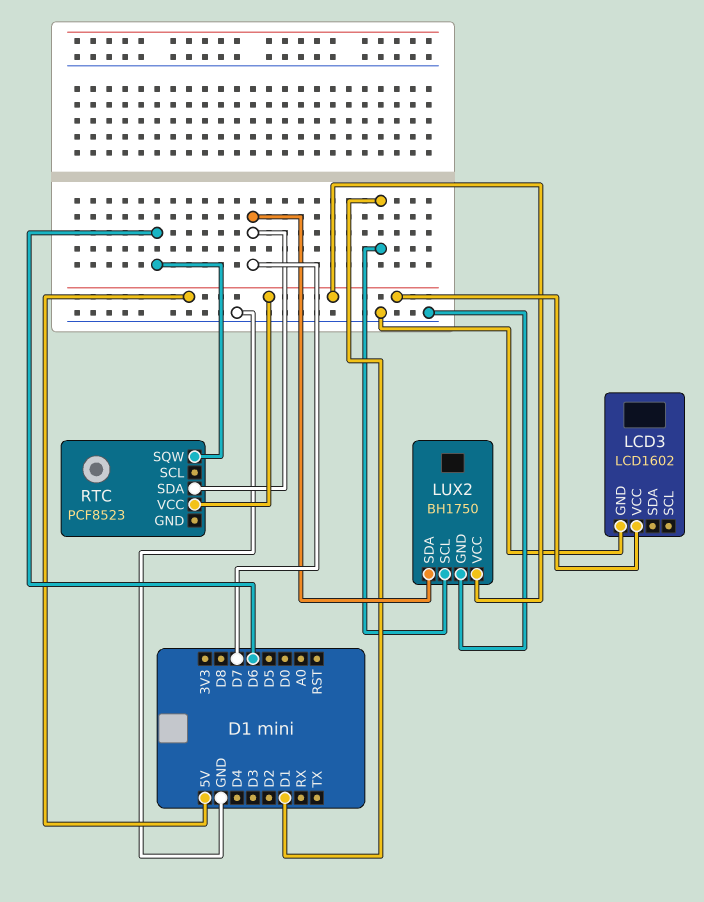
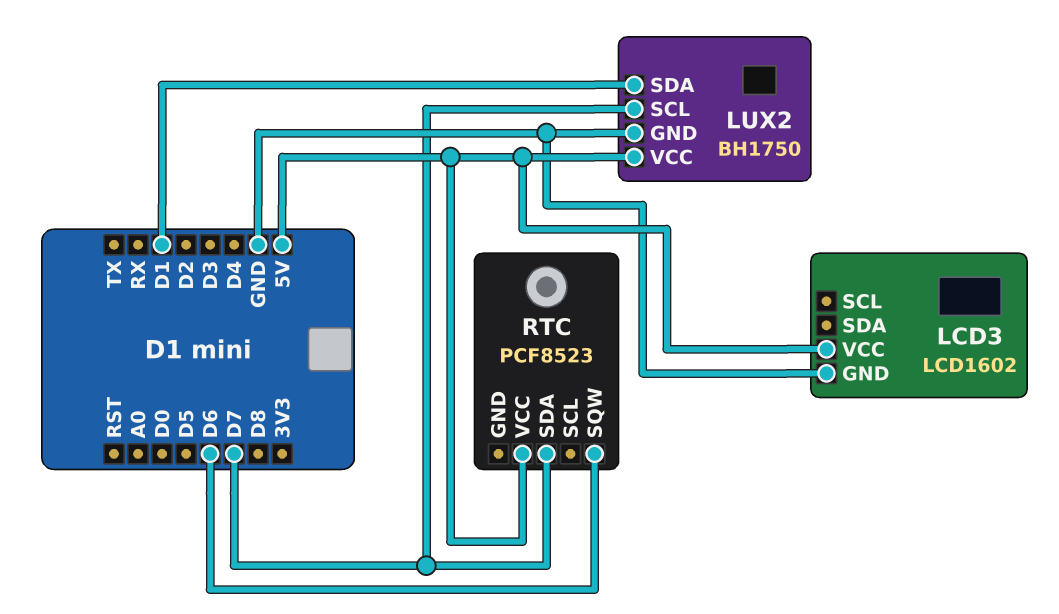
LUX2 pin SCL: D1 -> D7
LUX2 pin SDA: D7 -> D1

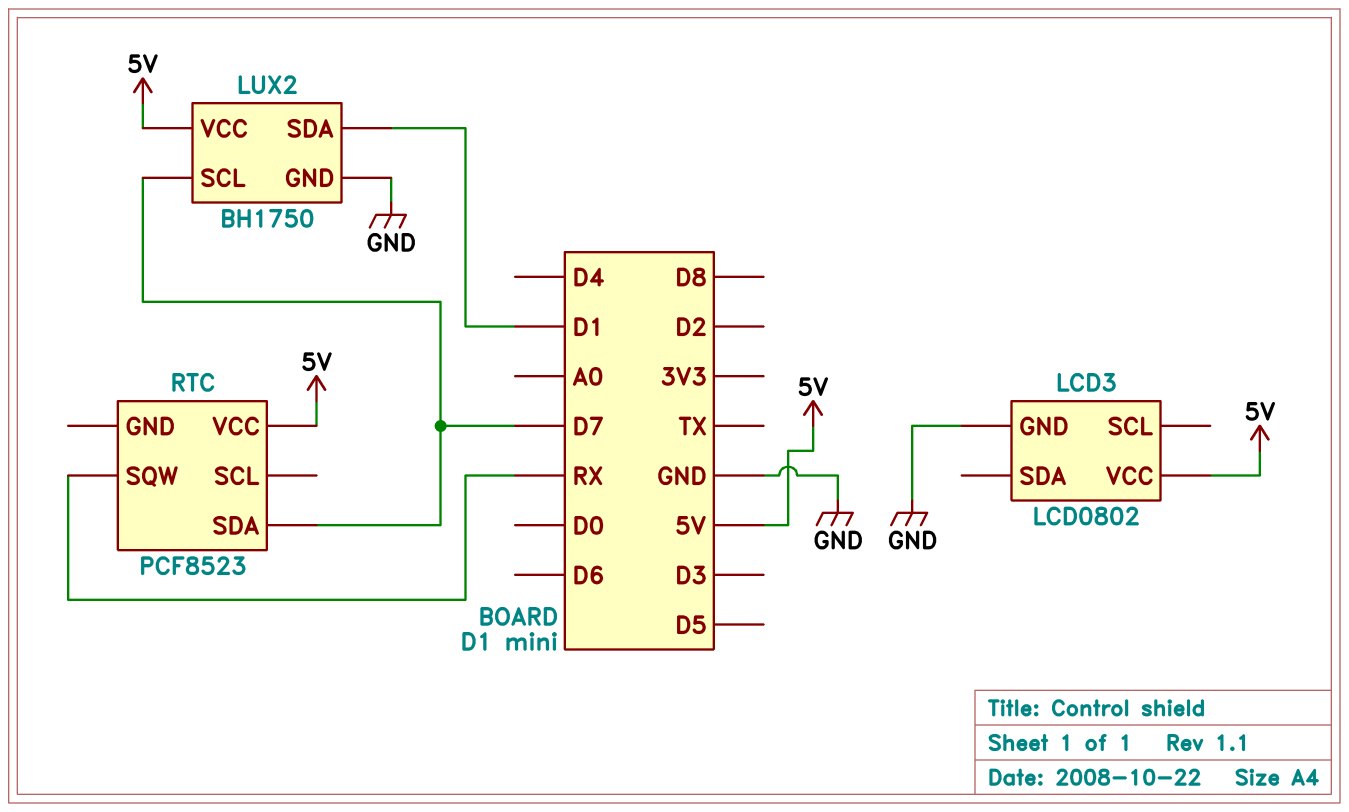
LCD3: LCD1602 -> LCD0802
RTC pin SQW: D6 -> RX

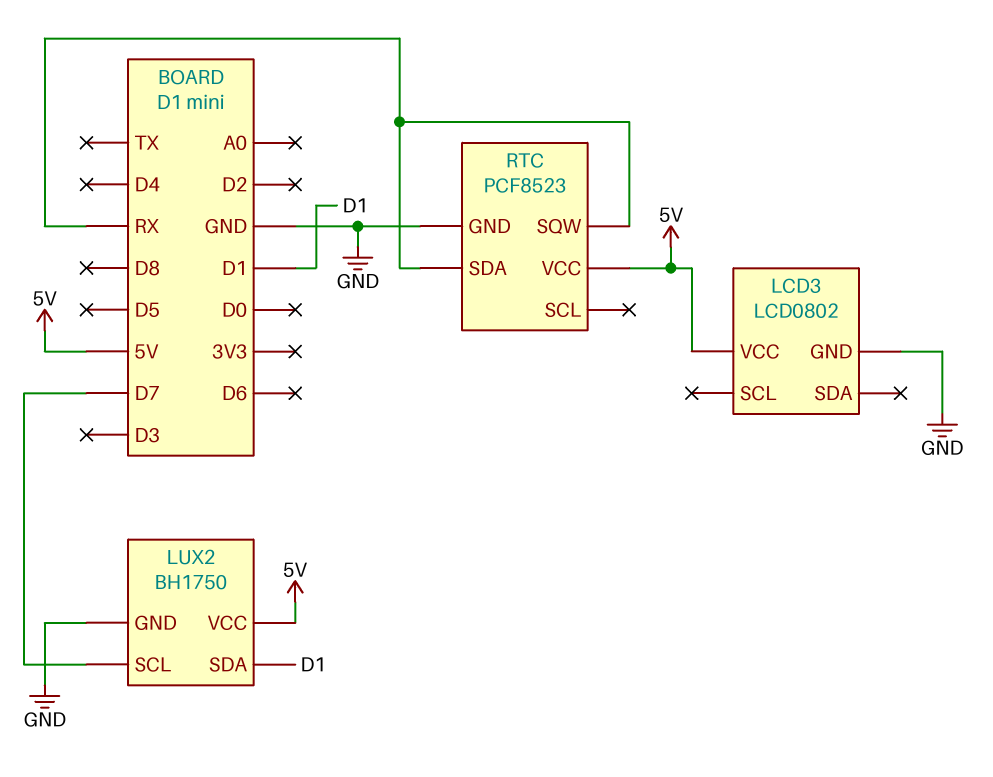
RTC pin GND: none -> GND
RTC pin SDA: D7 -> RX

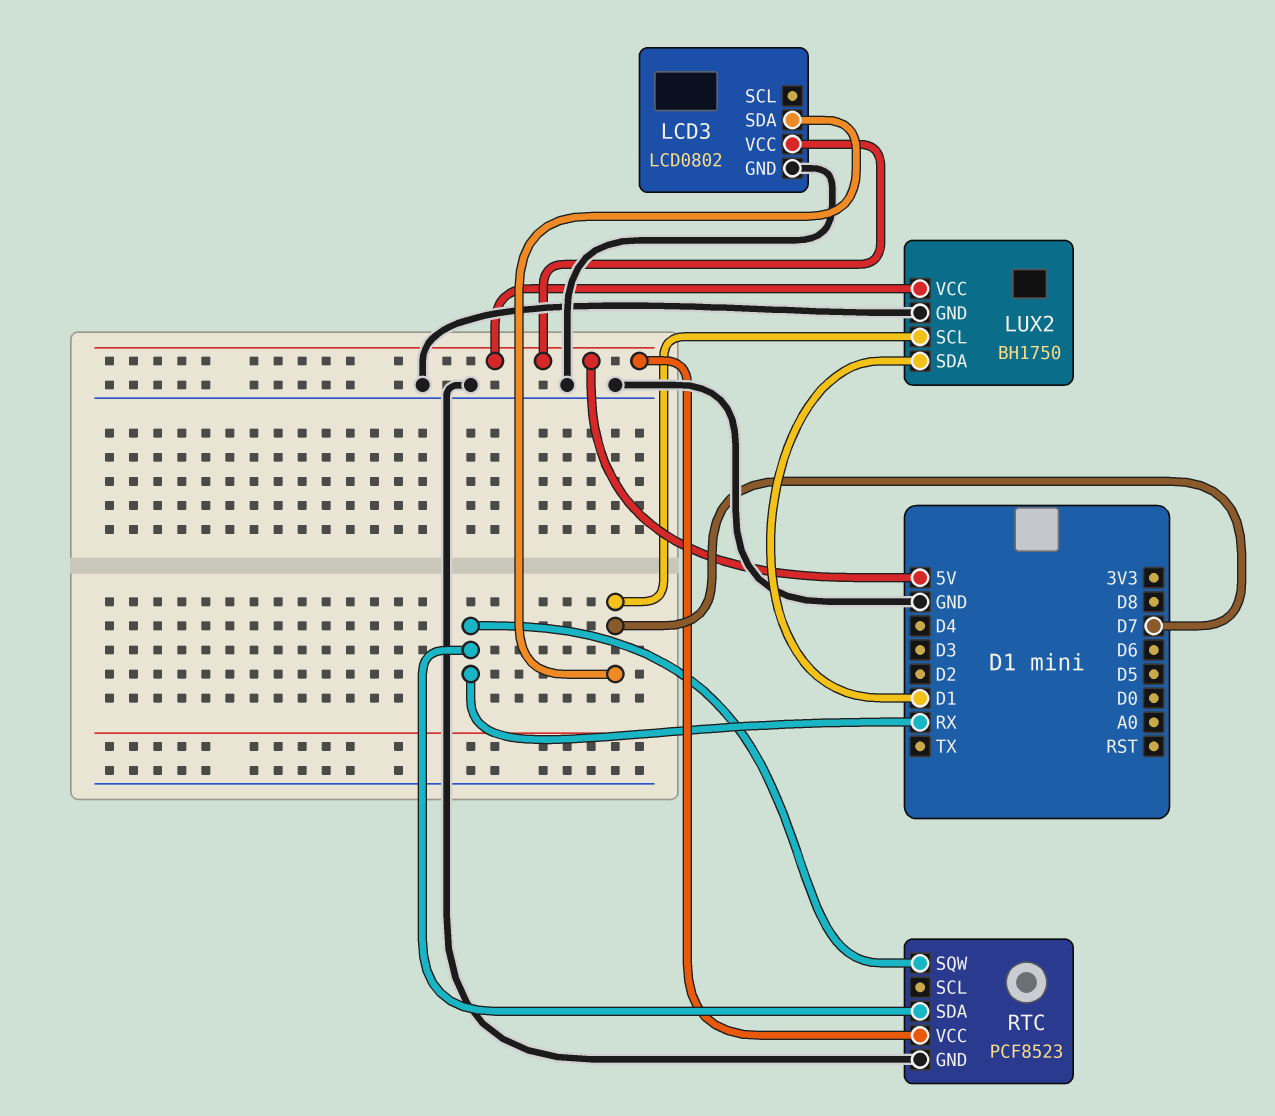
LCD3 pin SDA: none -> D7

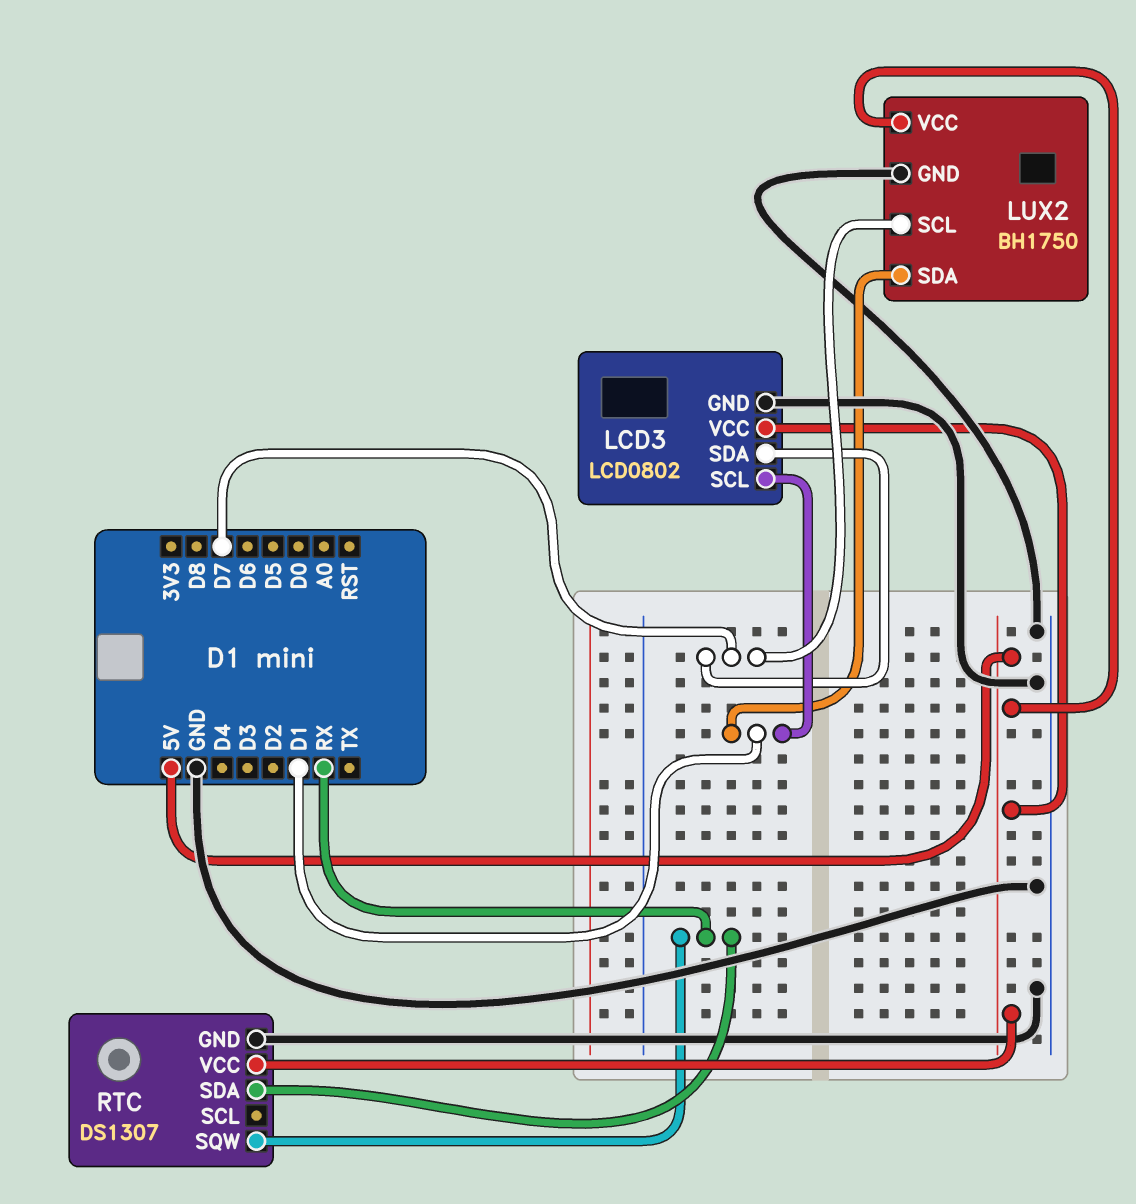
LCD3 pin SCL: none -> D1
RTC: PCF8523 -> DS1307

